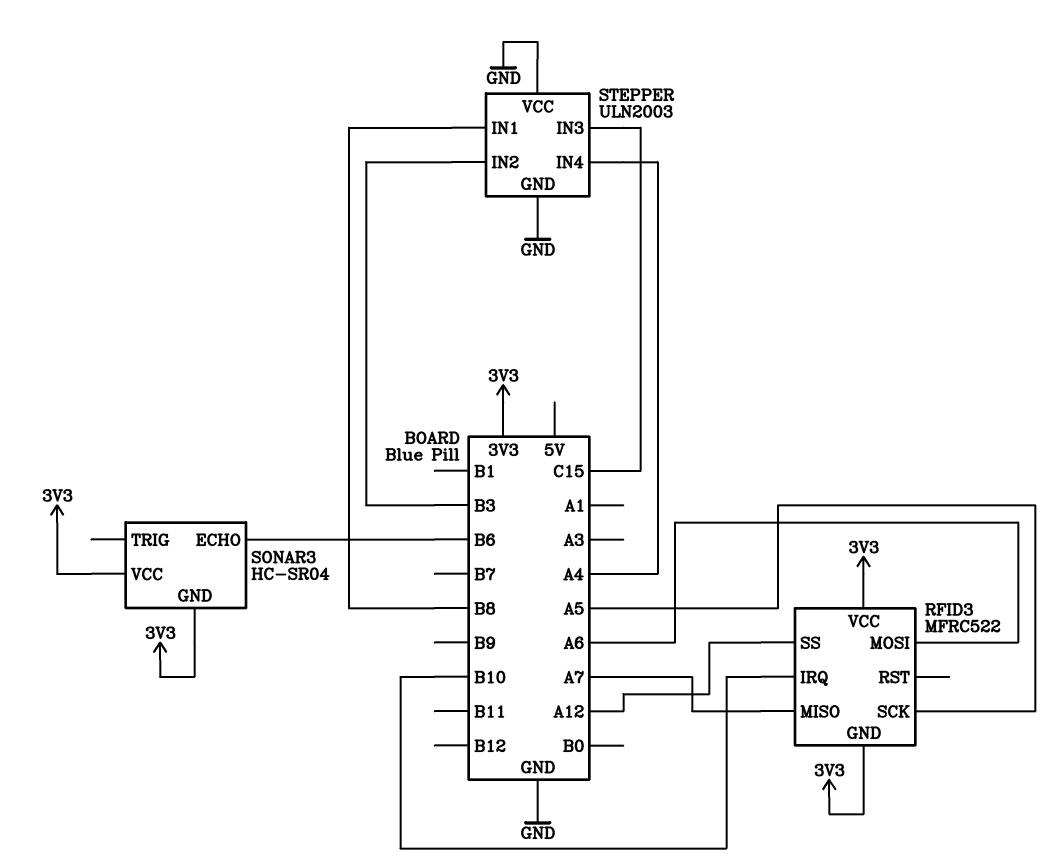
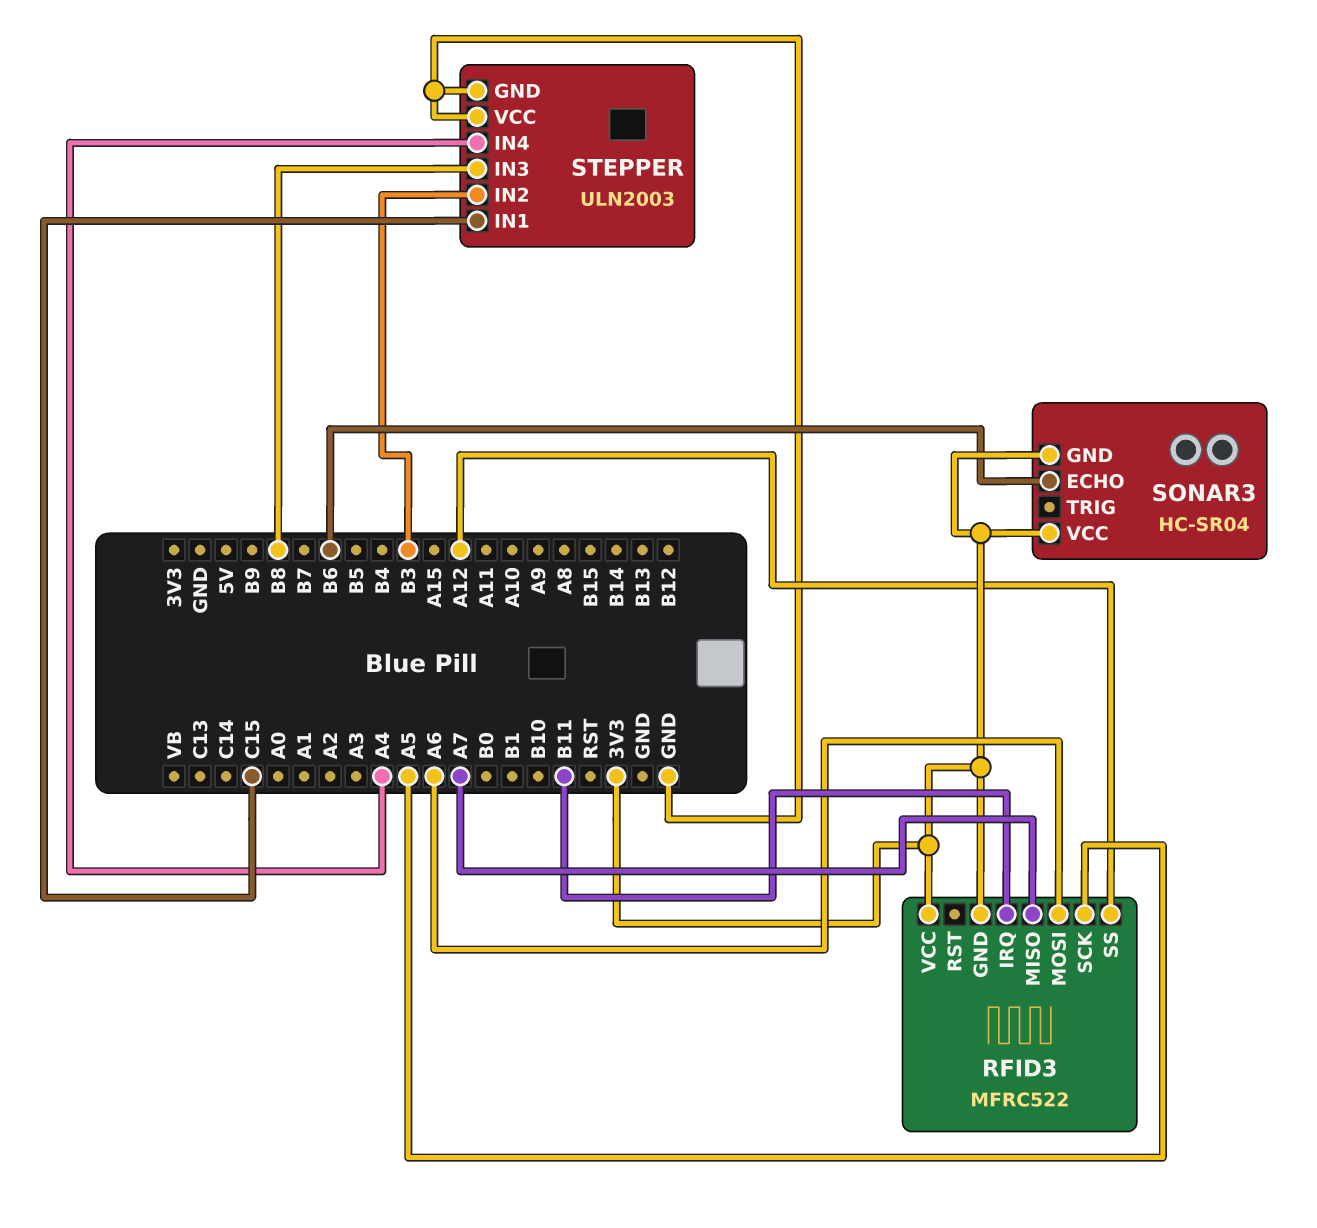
RFID3 pin IRQ: B10 -> B11
STEPPER pin IN1: B8 -> C15
STEPPER pin IN3: C15 -> B8

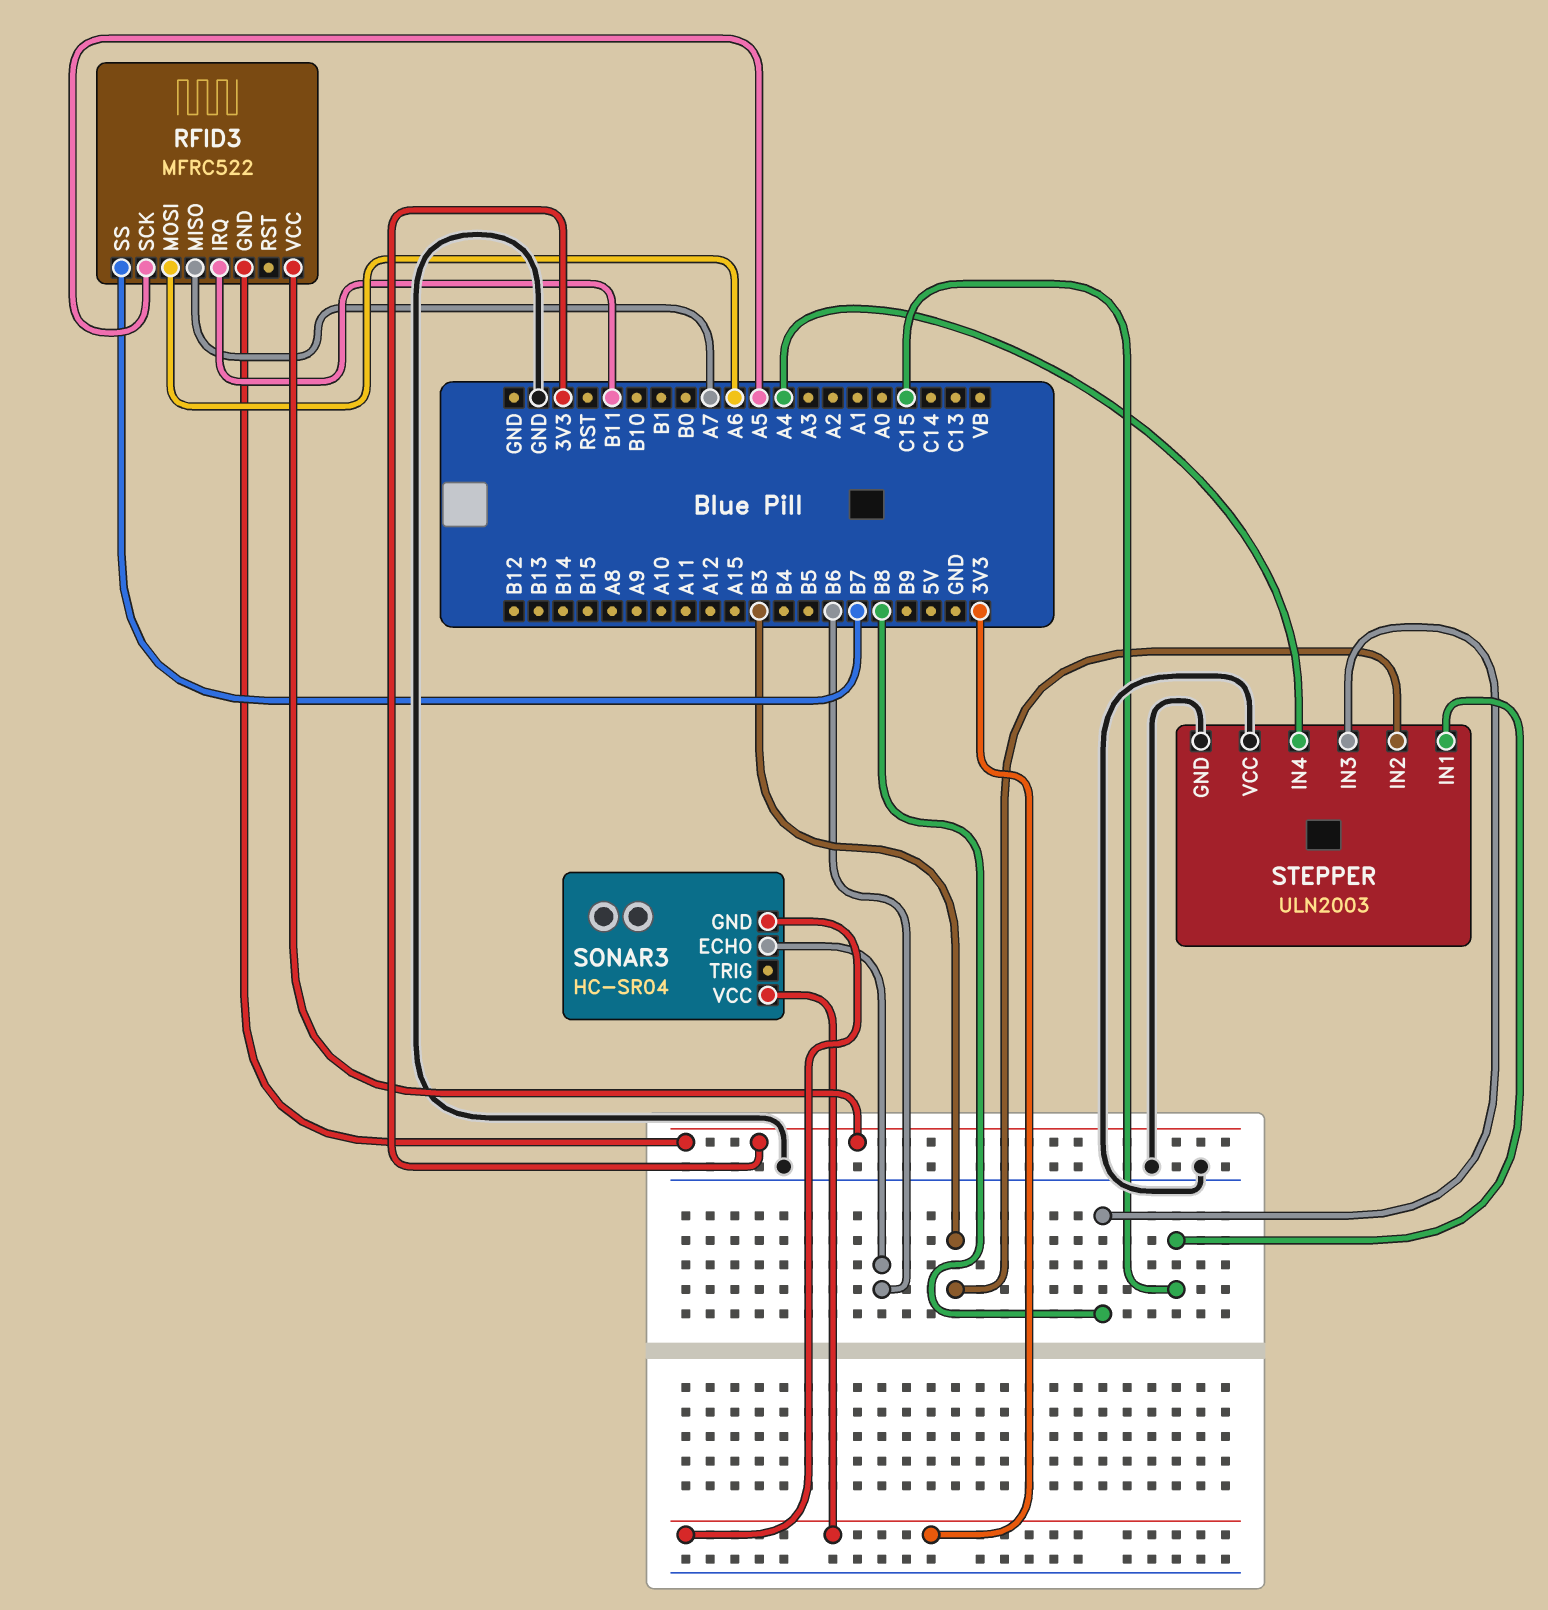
RFID3 pin SS: A12 -> B7

